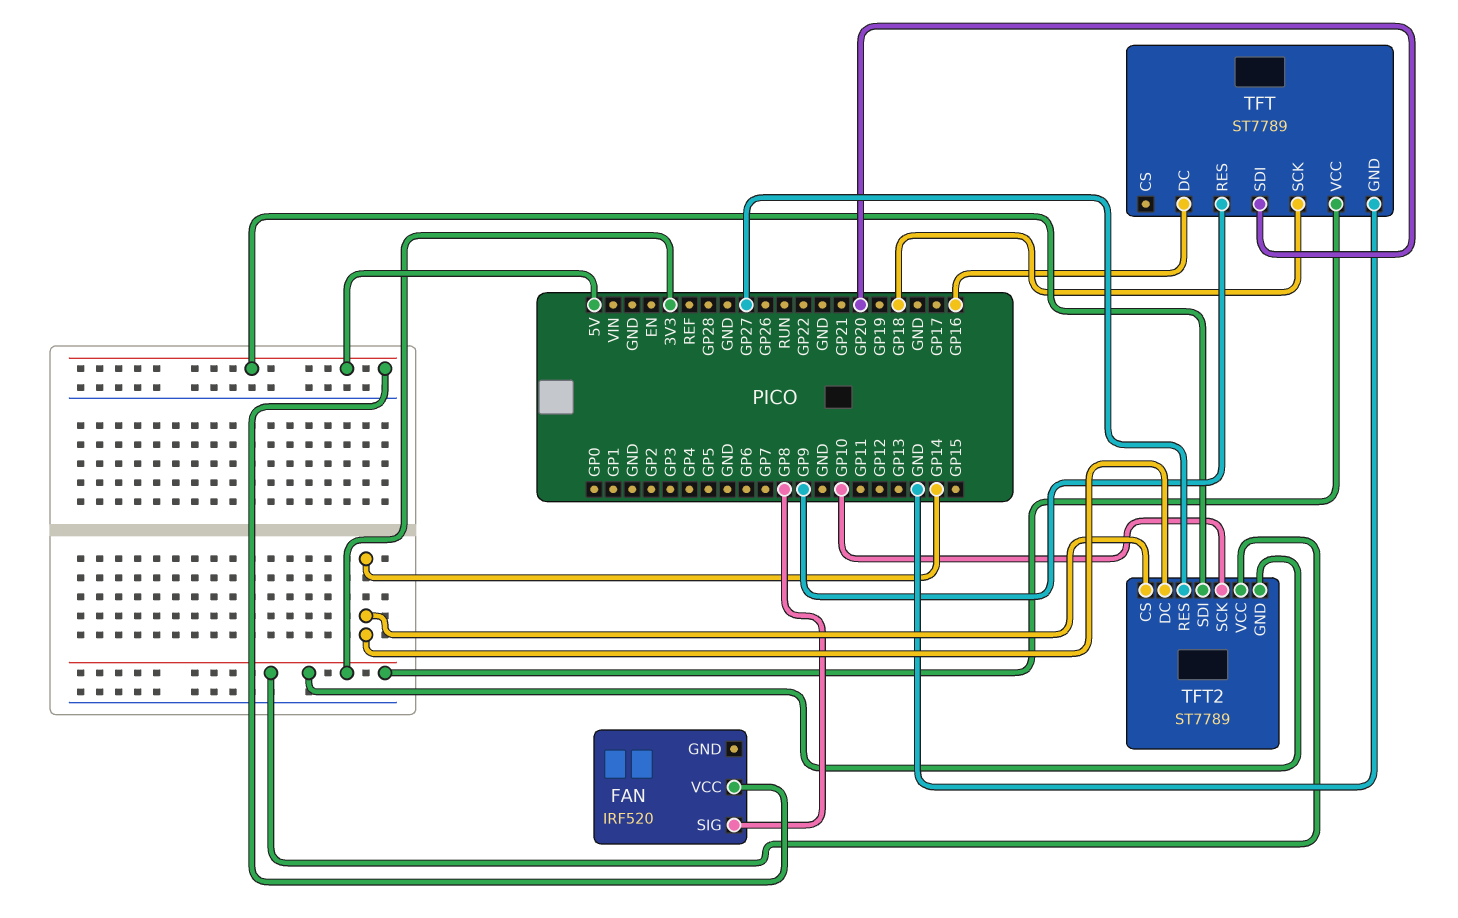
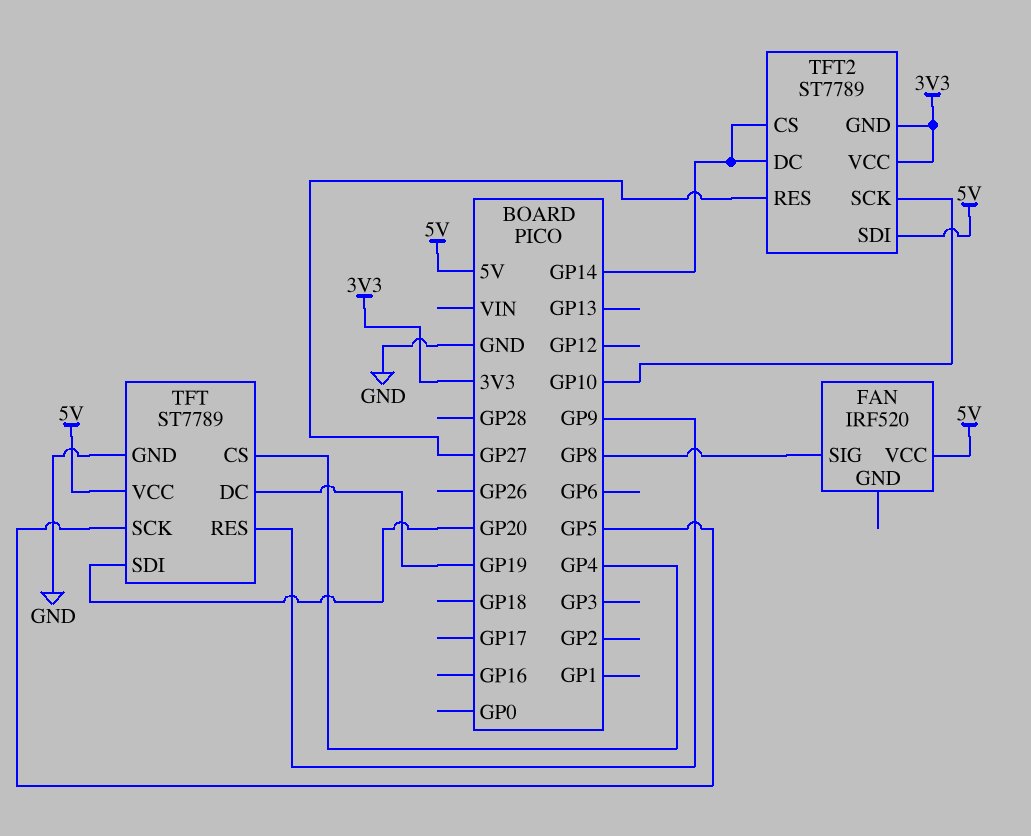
TFT pin CS: none -> GP4
TFT pin DC: GP16 -> GP19
TFT pin SCK: GP18 -> GP5
TFT pin VCC: 3V3 -> 5V

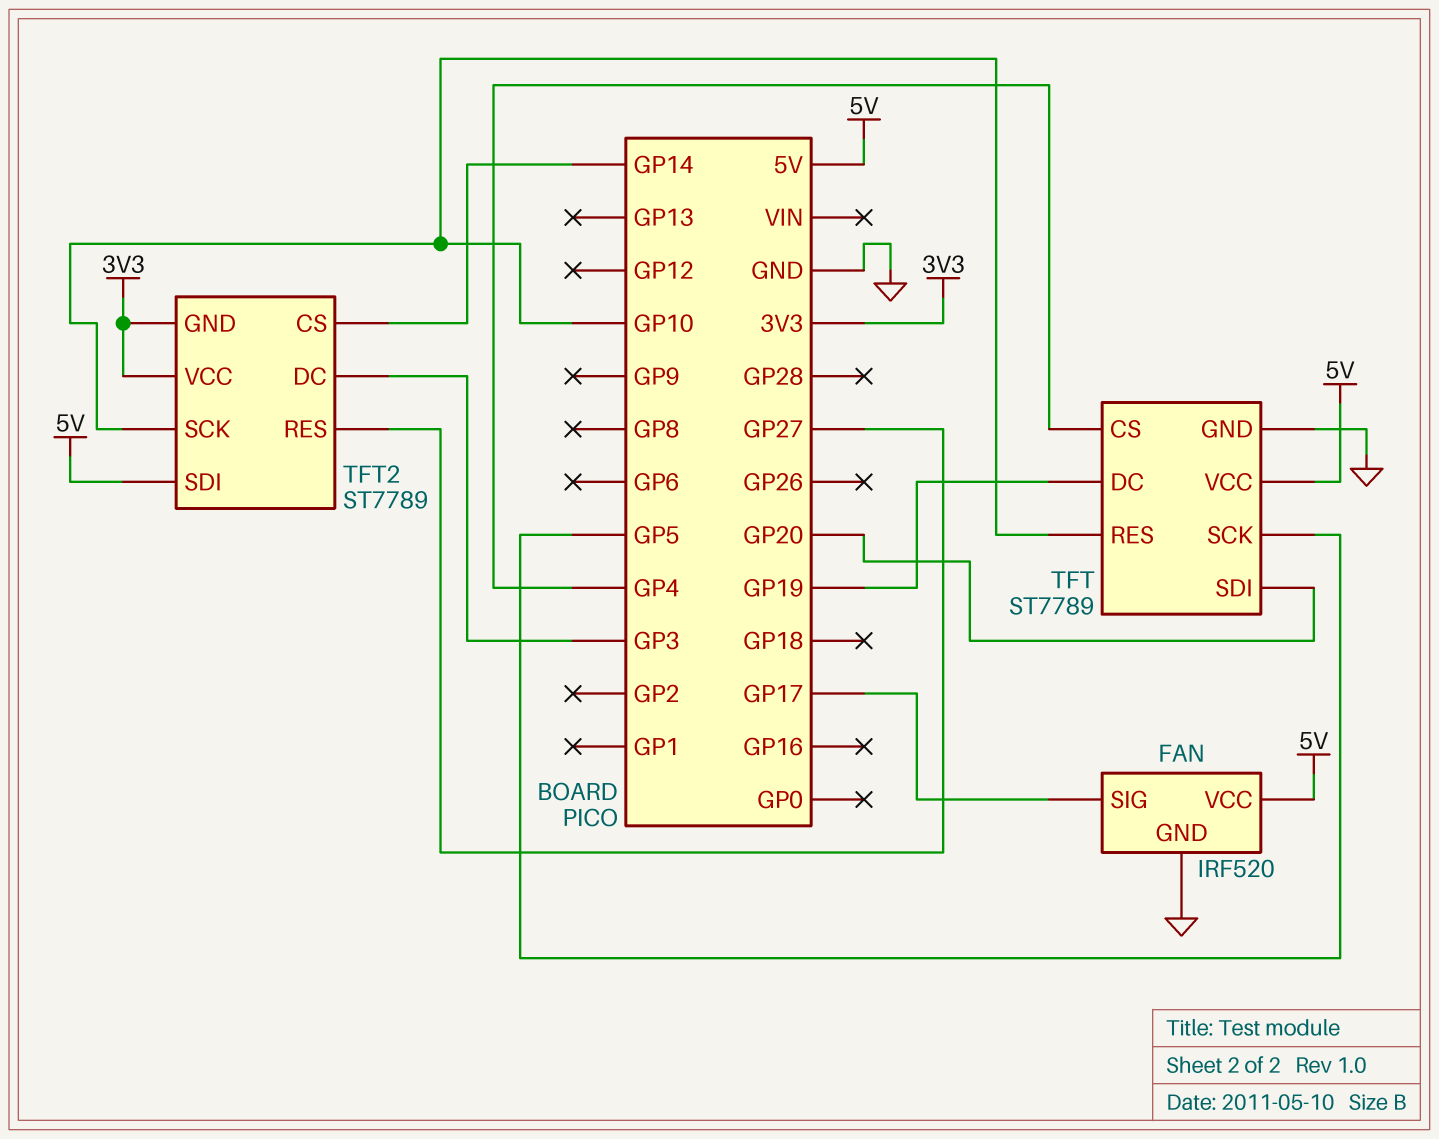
FAN pin GND: none -> GND
FAN pin SIG: GP8 -> GP17
TFT pin RES: GP9 -> GP10
TFT2 pin DC: GP14 -> GP3

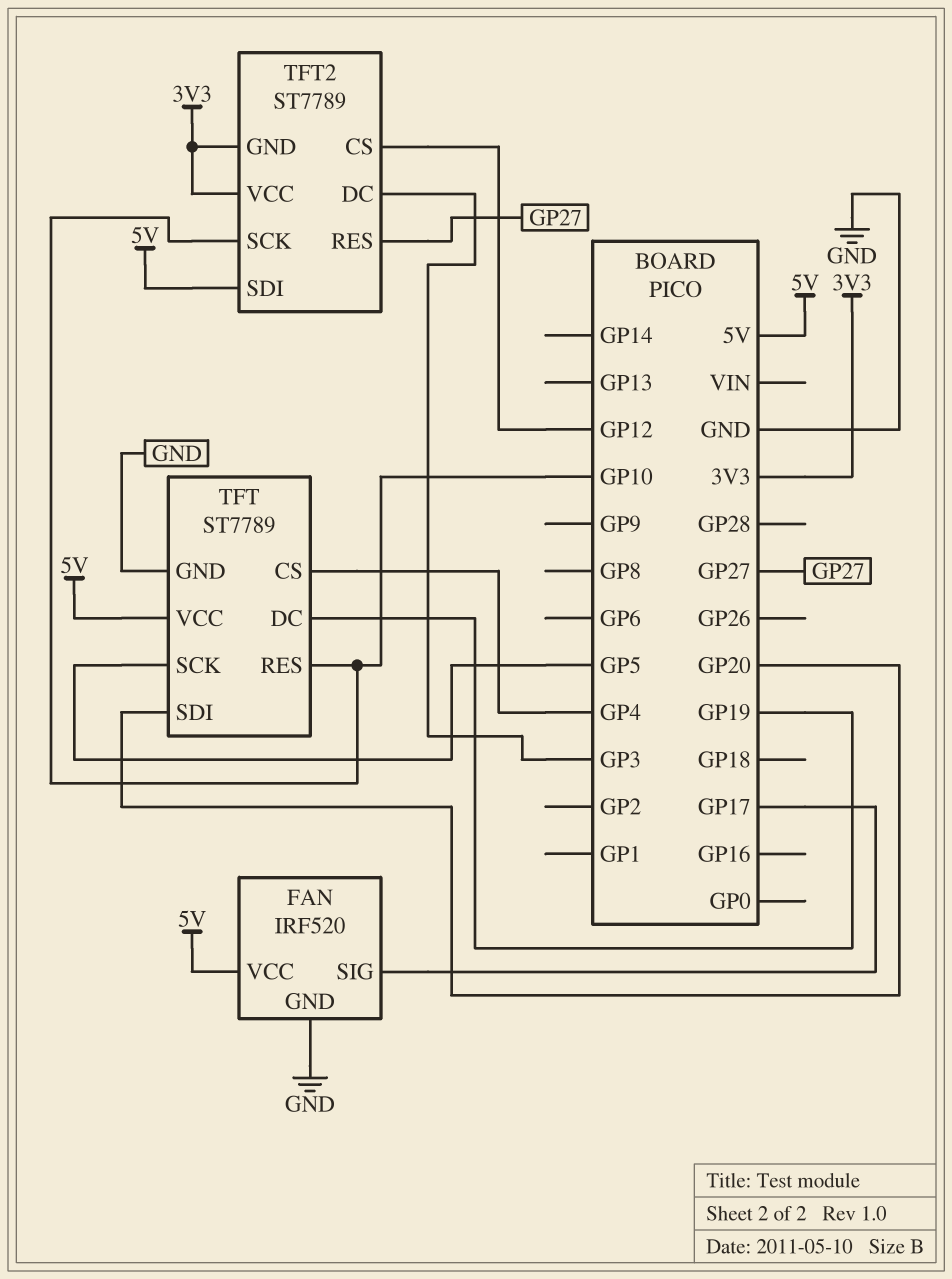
TFT2 pin CS: GP14 -> GP12

